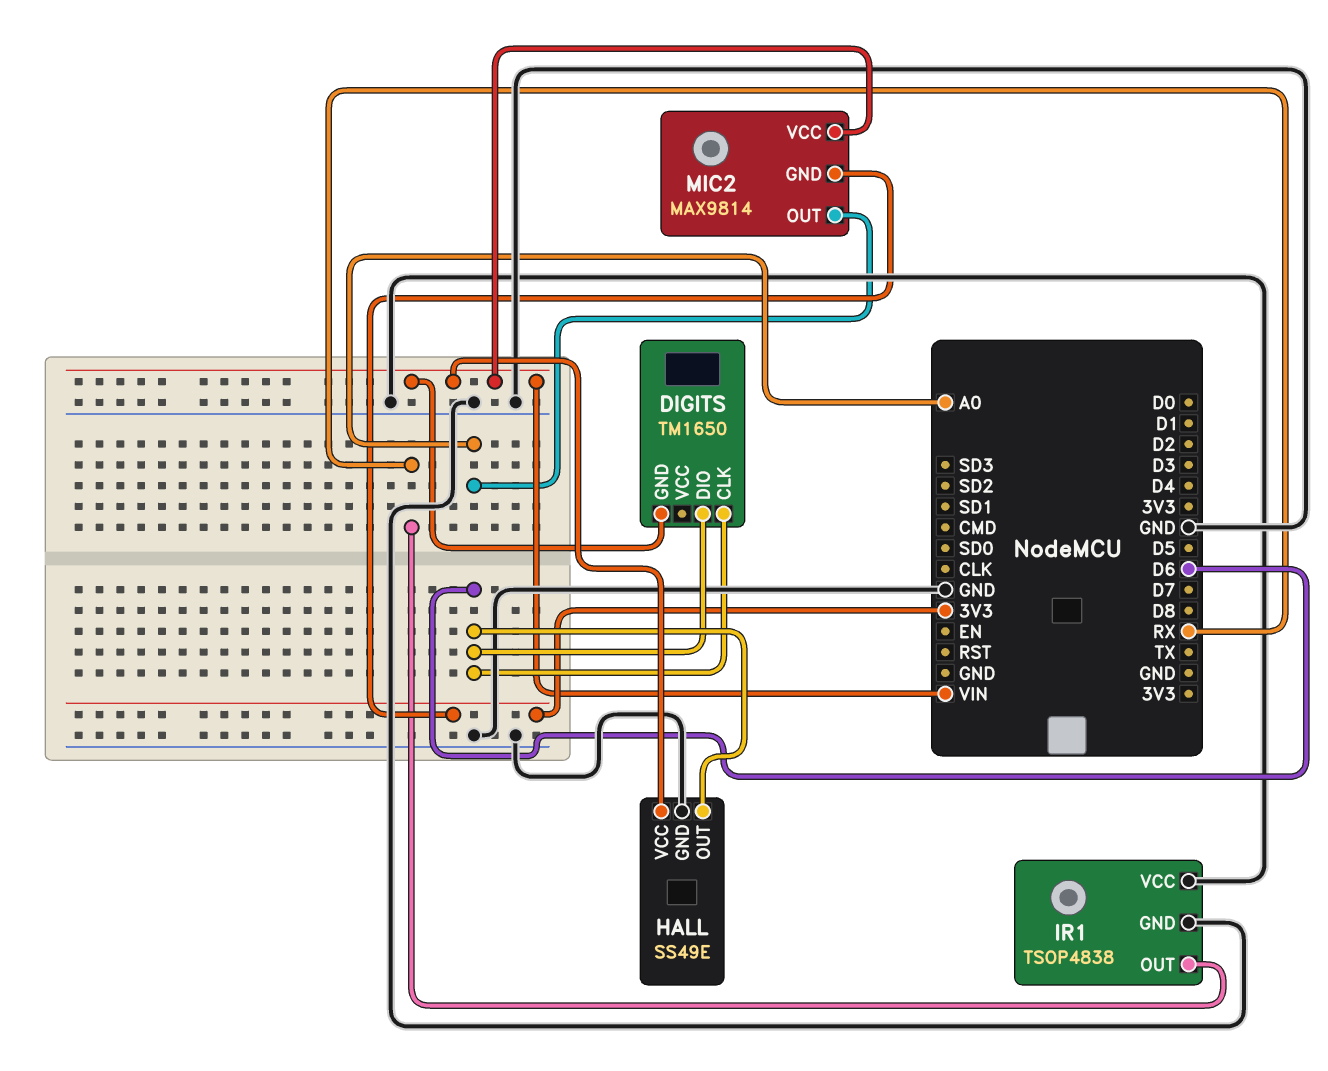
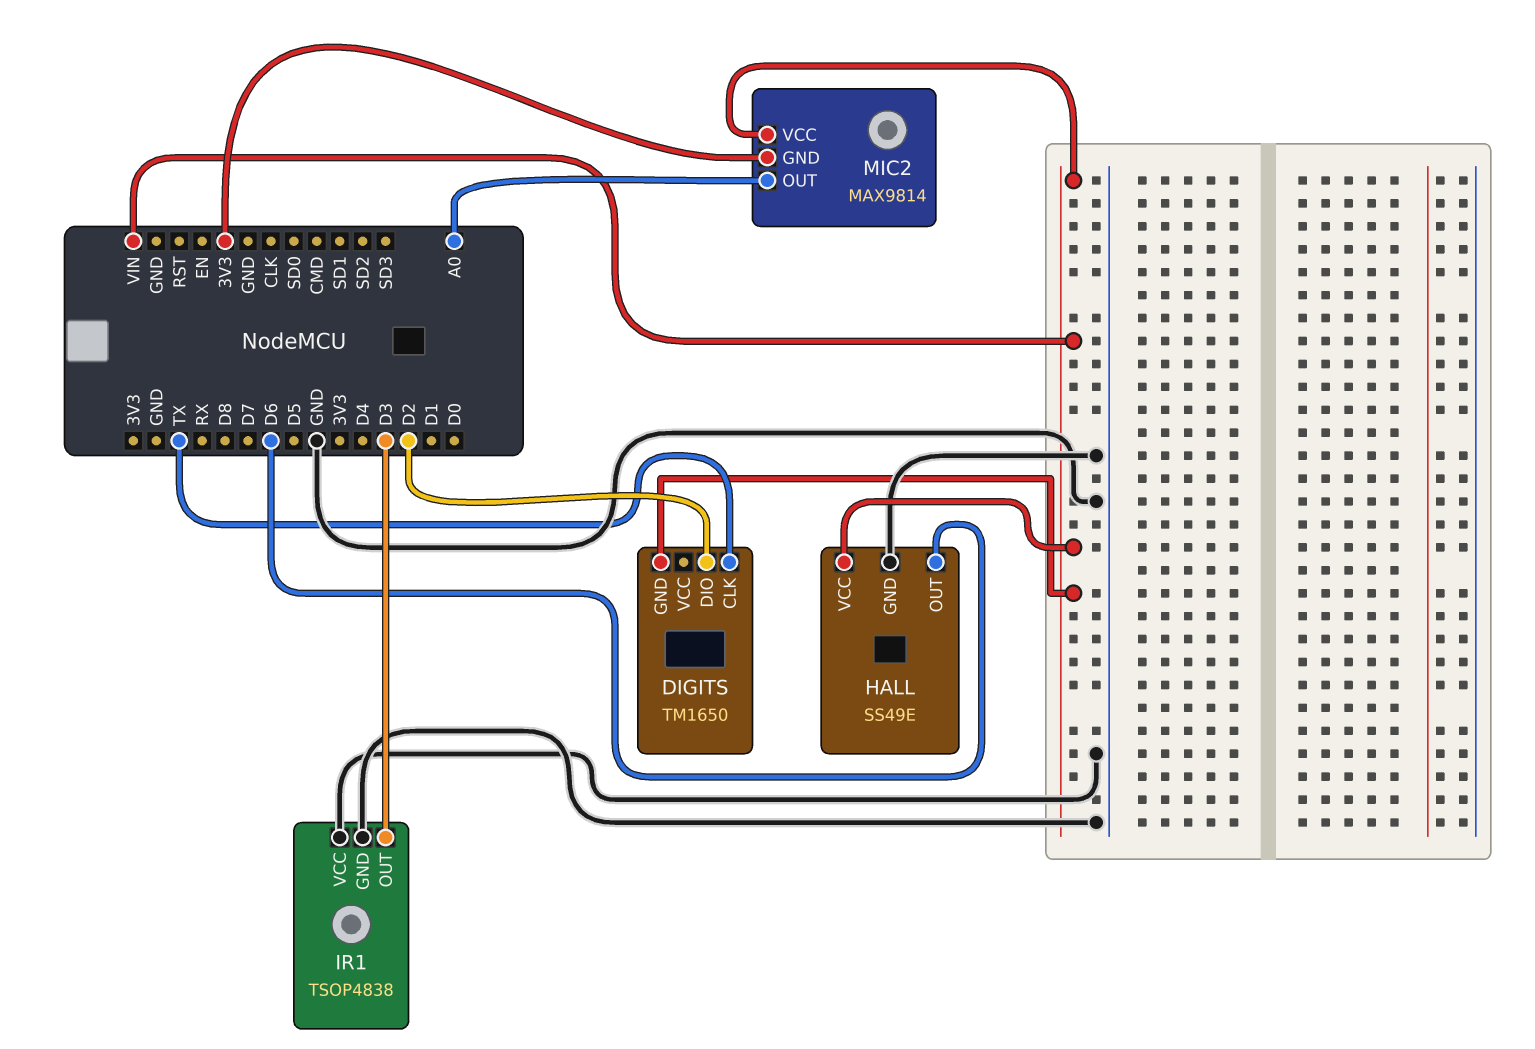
DIGITS pin CLK: D6 -> TX
DIGITS pin DIO: D6 -> D2
IR1 pin OUT: RX -> D3

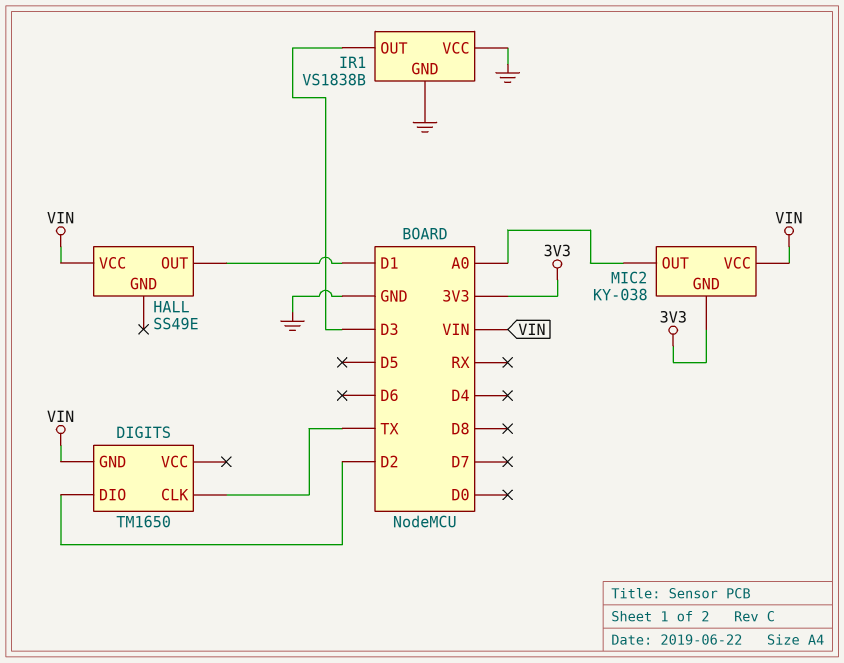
HALL pin GND: GND -> none
HALL pin OUT: D6 -> D1
IR1: TSOP4838 -> VS1838B
MIC2: MAX9814 -> KY-038

